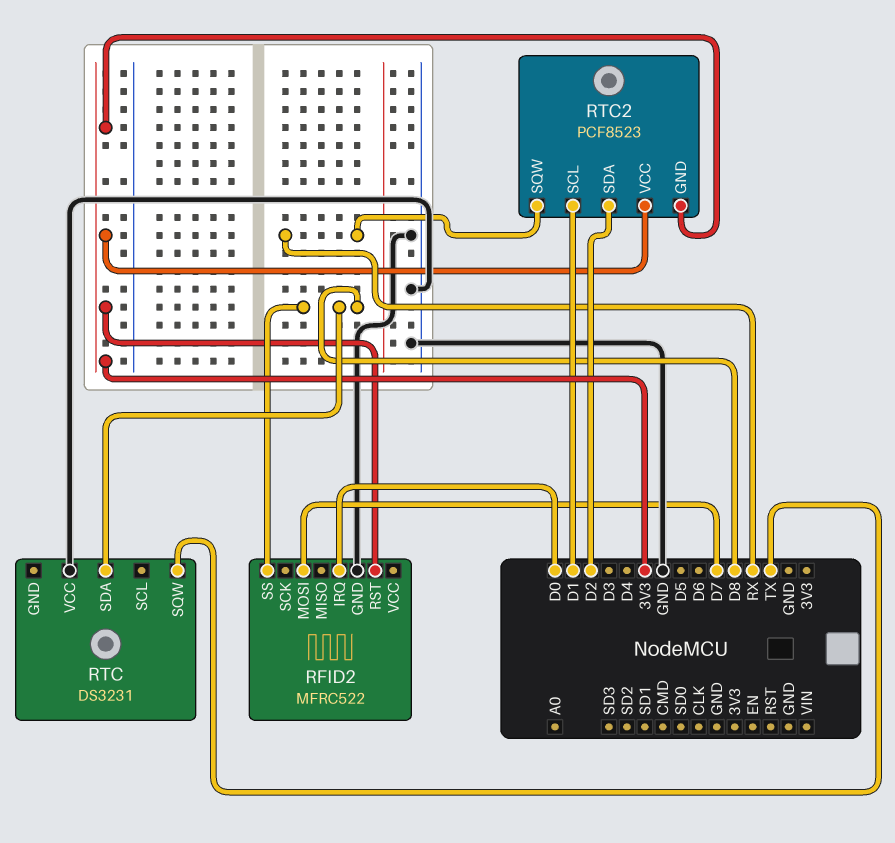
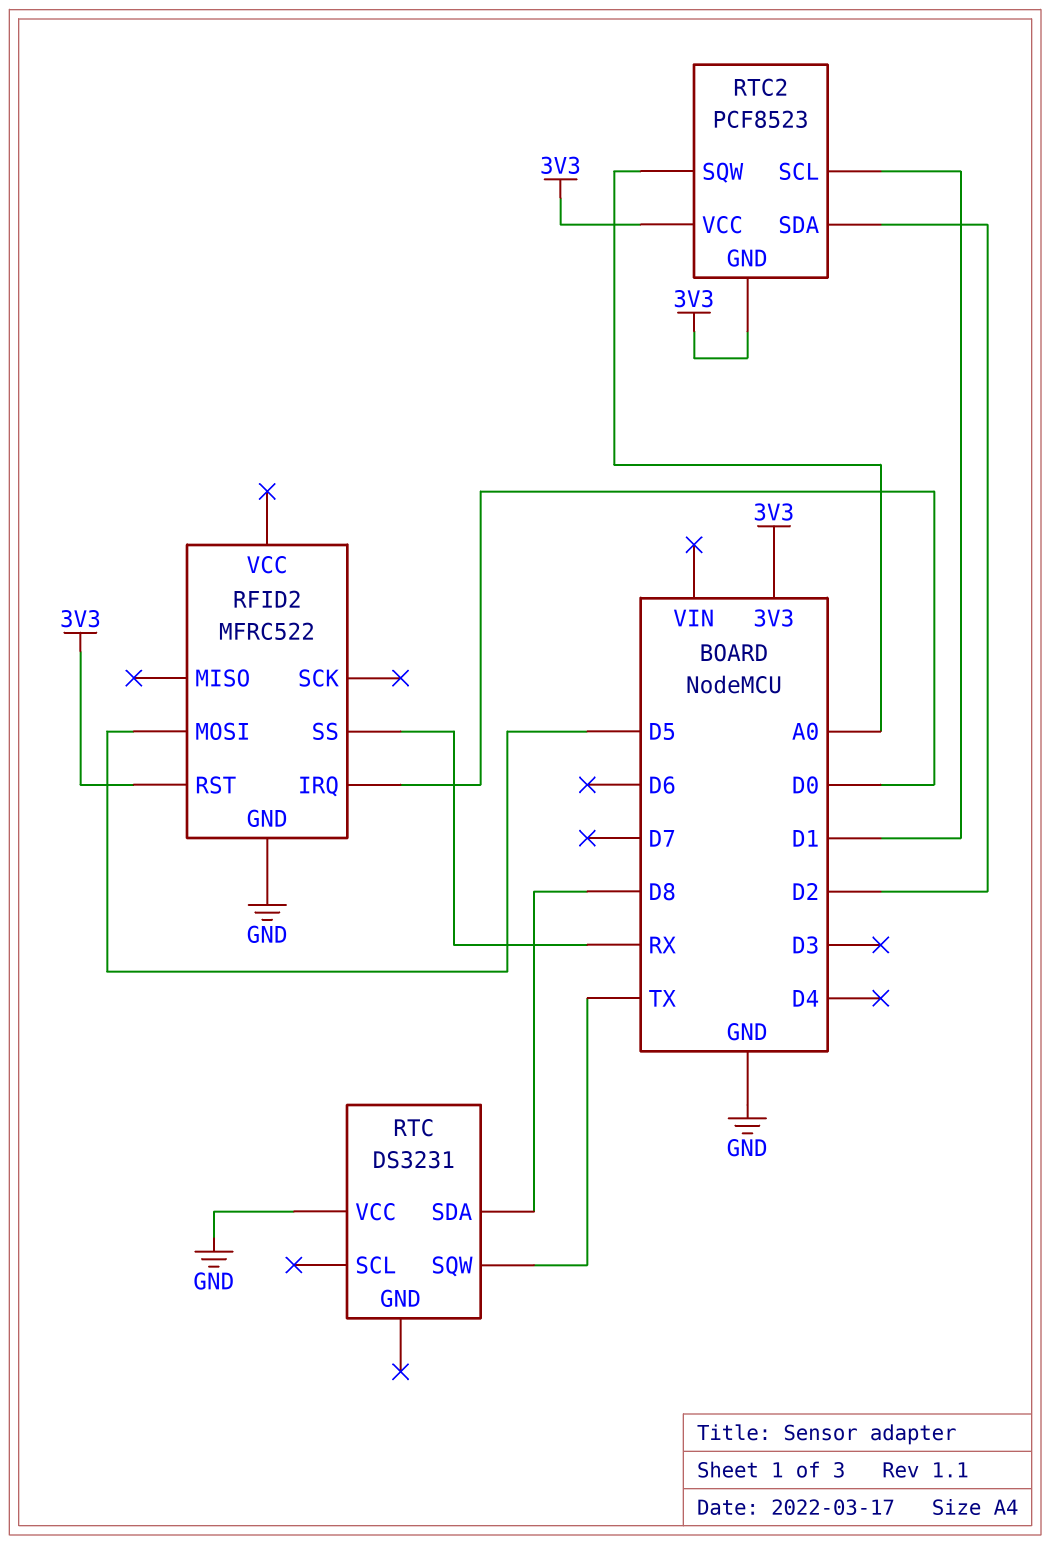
RFID2 pin MOSI: D7 -> D5
RFID2 pin SS: D8 -> RX
RTC2 pin SQW: RX -> A0

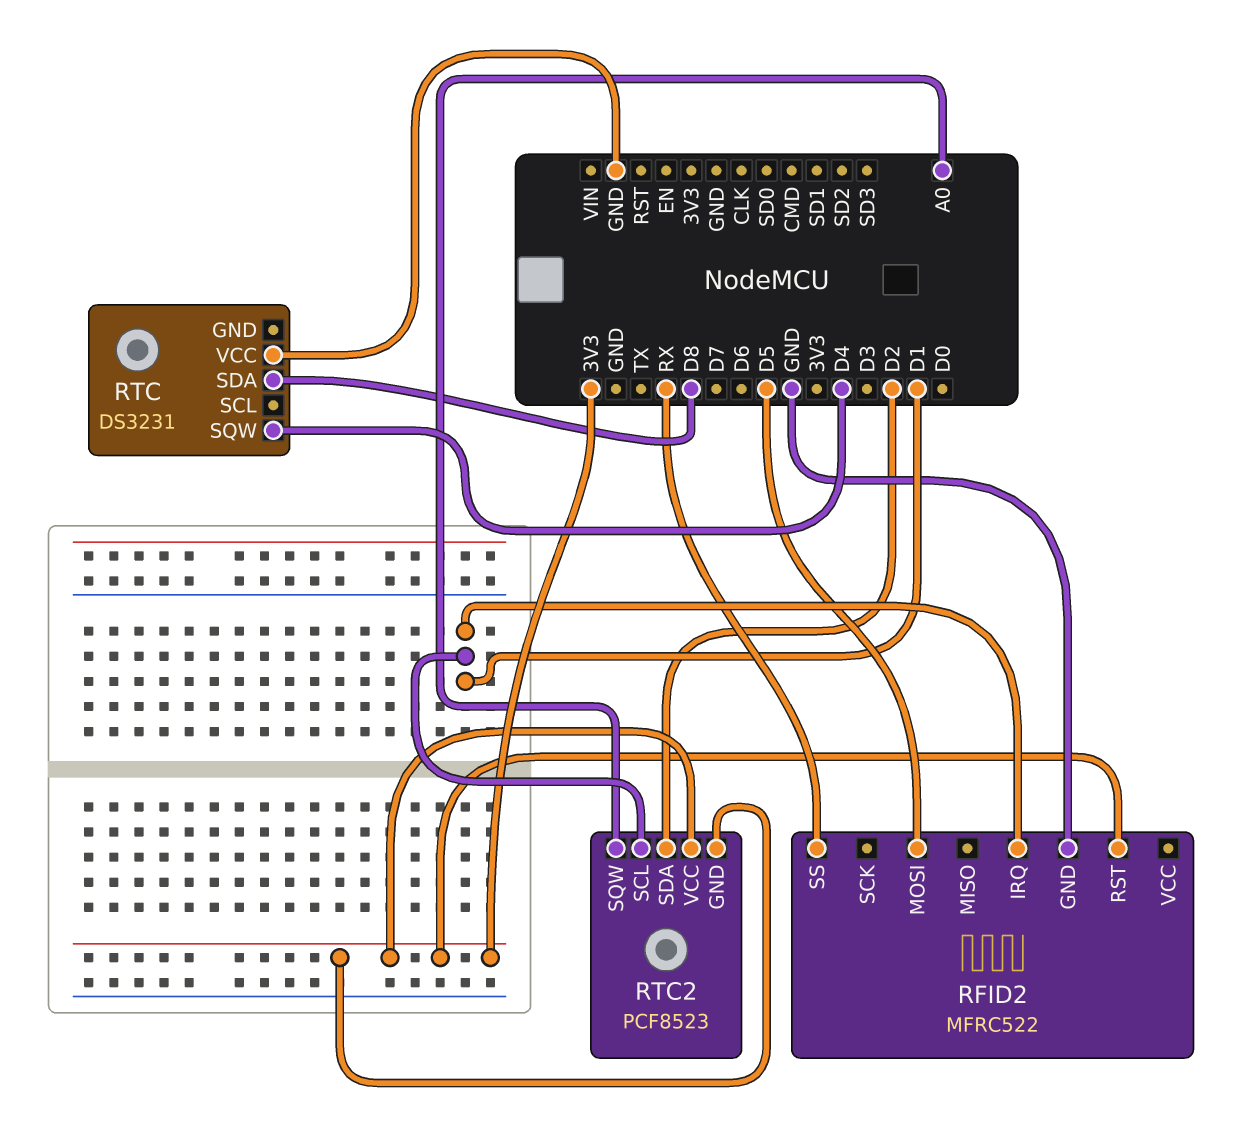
RFID2 pin IRQ: D0 -> D1
RTC pin SQW: TX -> D4

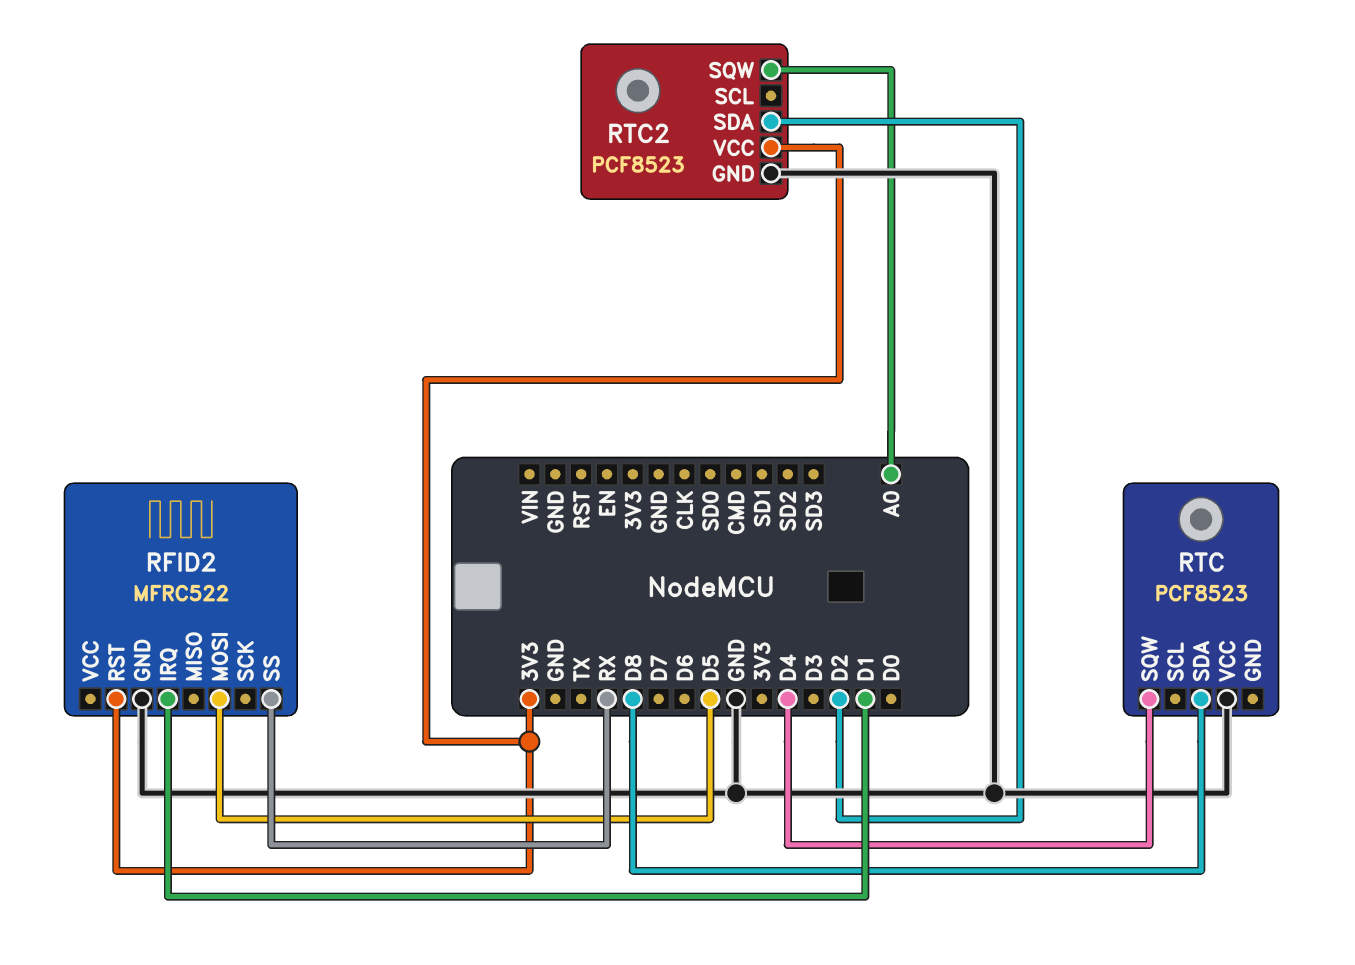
RTC: DS3231 -> PCF8523
RTC2 pin GND: 3V3 -> GND
RTC2 pin SCL: D1 -> none

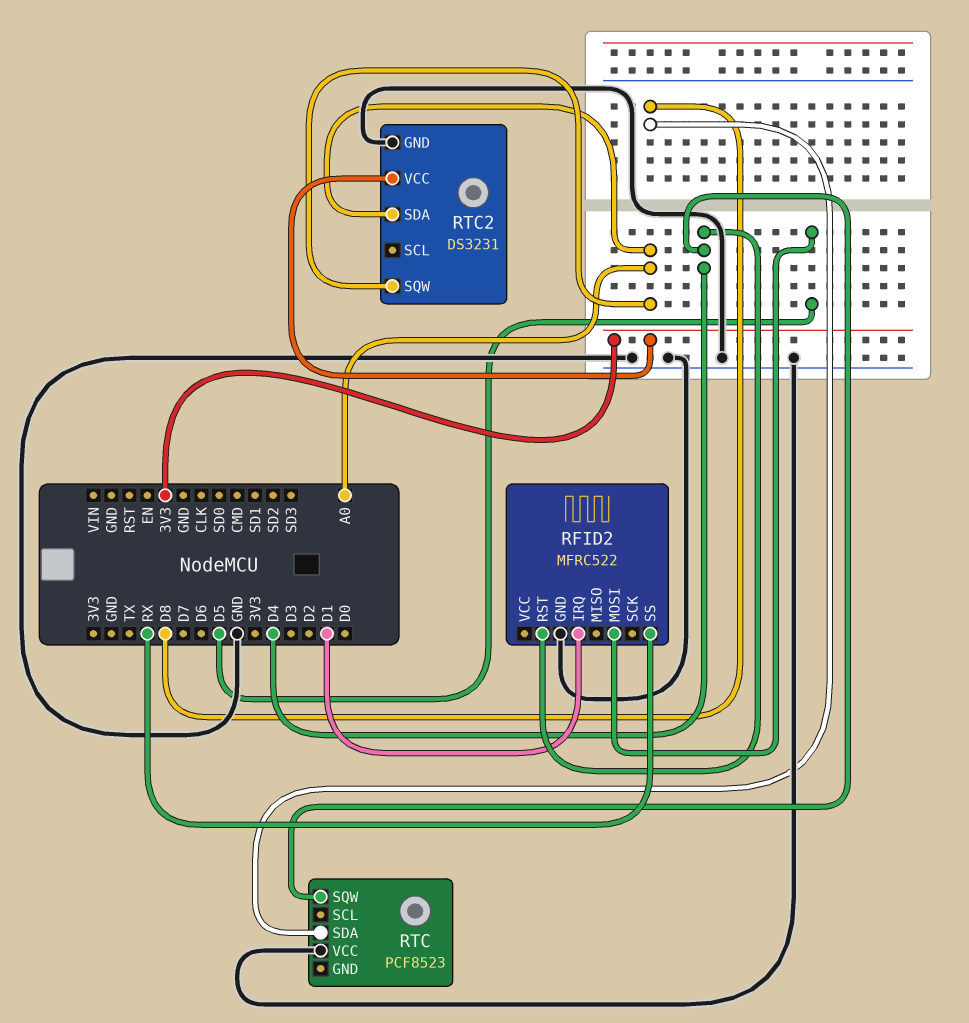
RFID2 pin RST: 3V3 -> D4
RTC2: PCF8523 -> DS3231
RTC2 pin SDA: D2 -> A0

